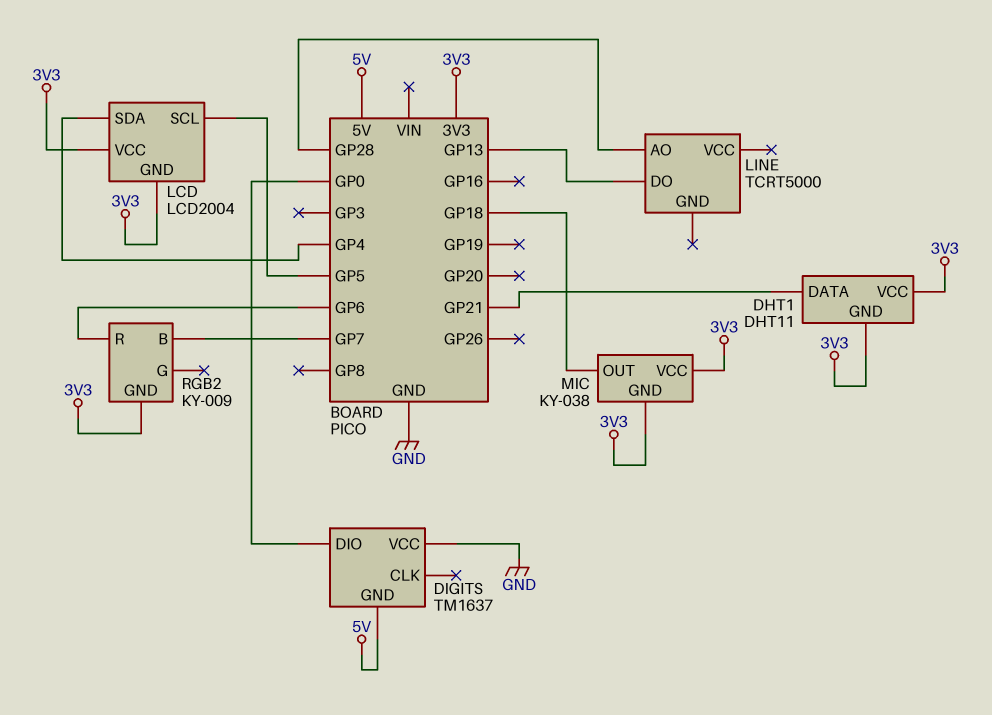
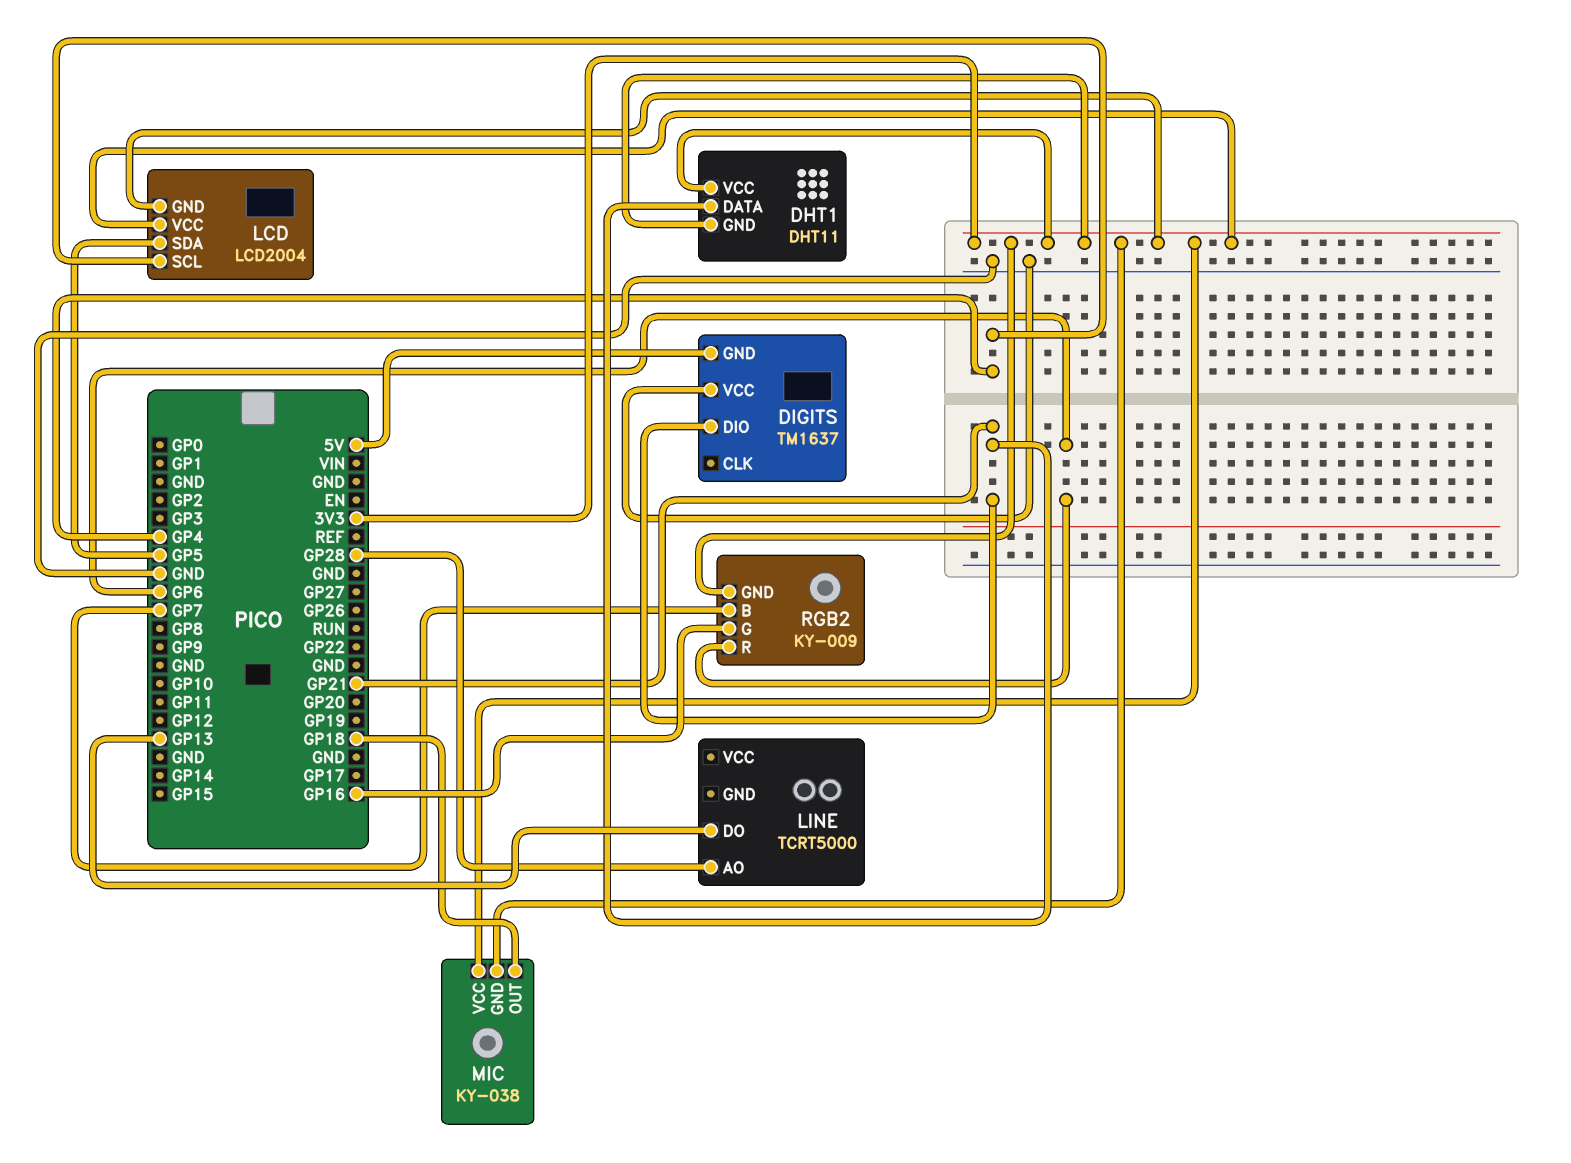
DIGITS pin DIO: GP0 -> GP21
LCD pin SCL: GP5 -> GP4
LCD pin SDA: GP4 -> GP5
RGB2 pin G: none -> GP16

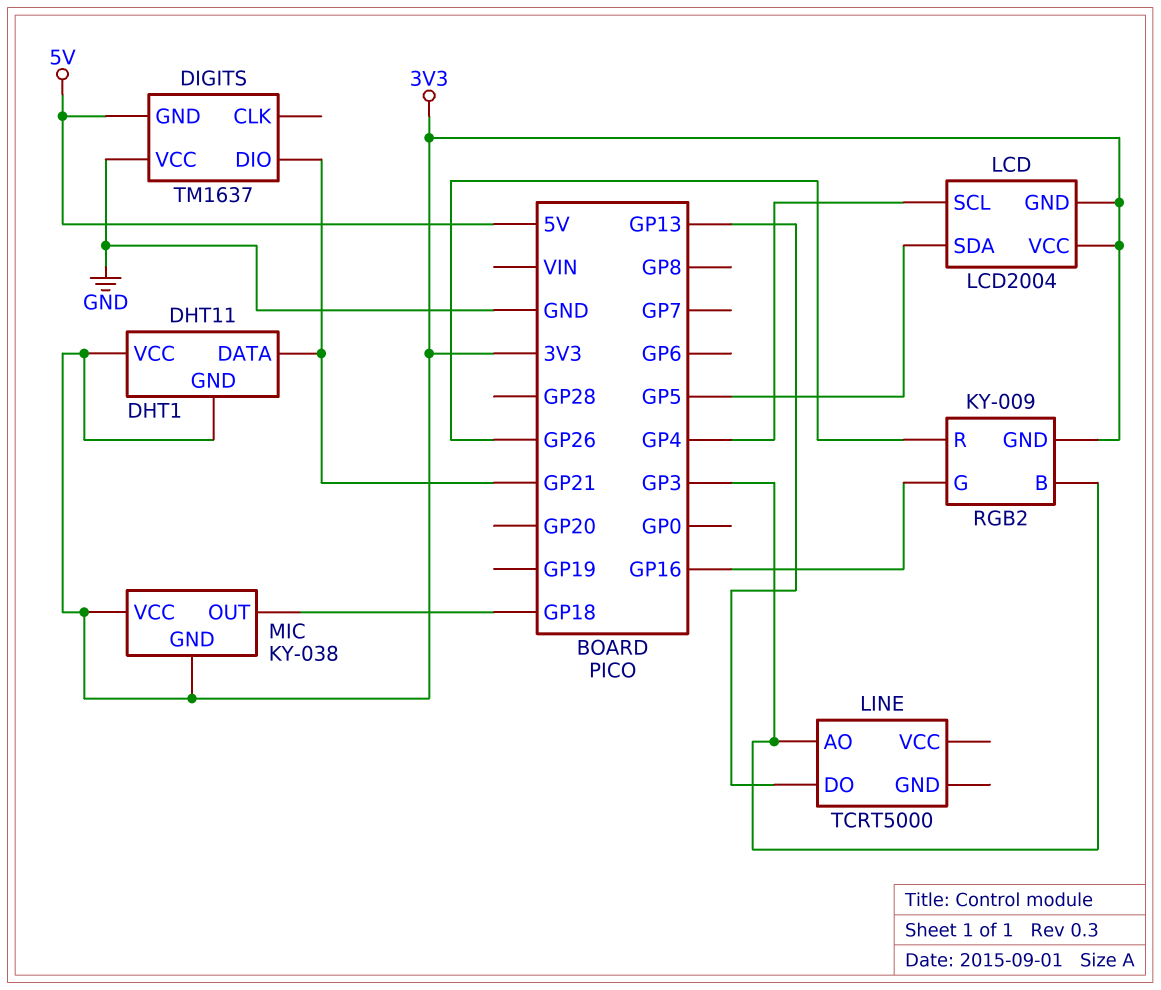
LINE pin AO: GP28 -> GP3
RGB2 pin B: GP7 -> GP3
RGB2 pin R: GP6 -> GP26

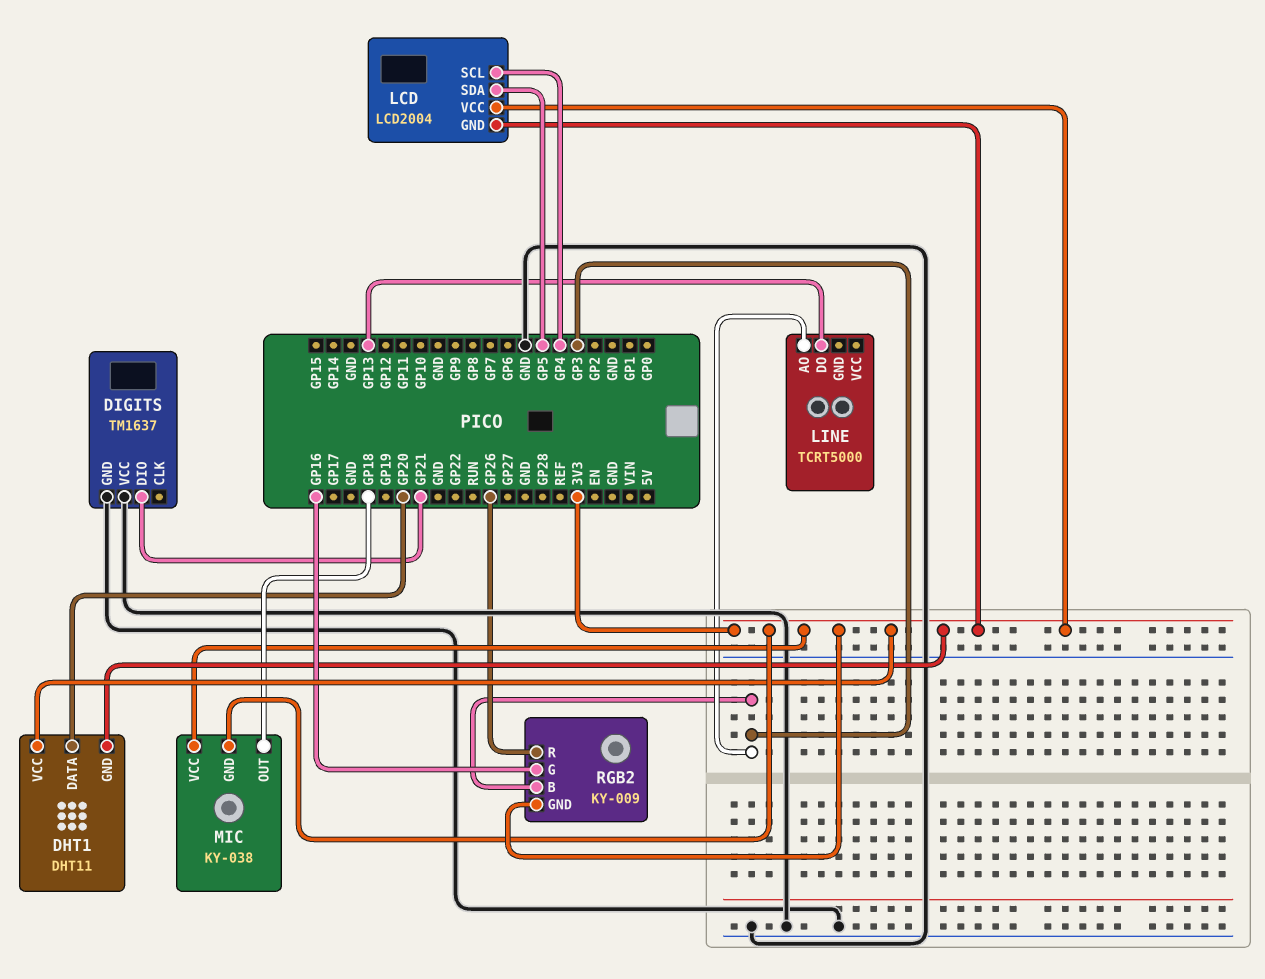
DHT1 pin DATA: GP21 -> GP20
DIGITS pin GND: 5V -> GND

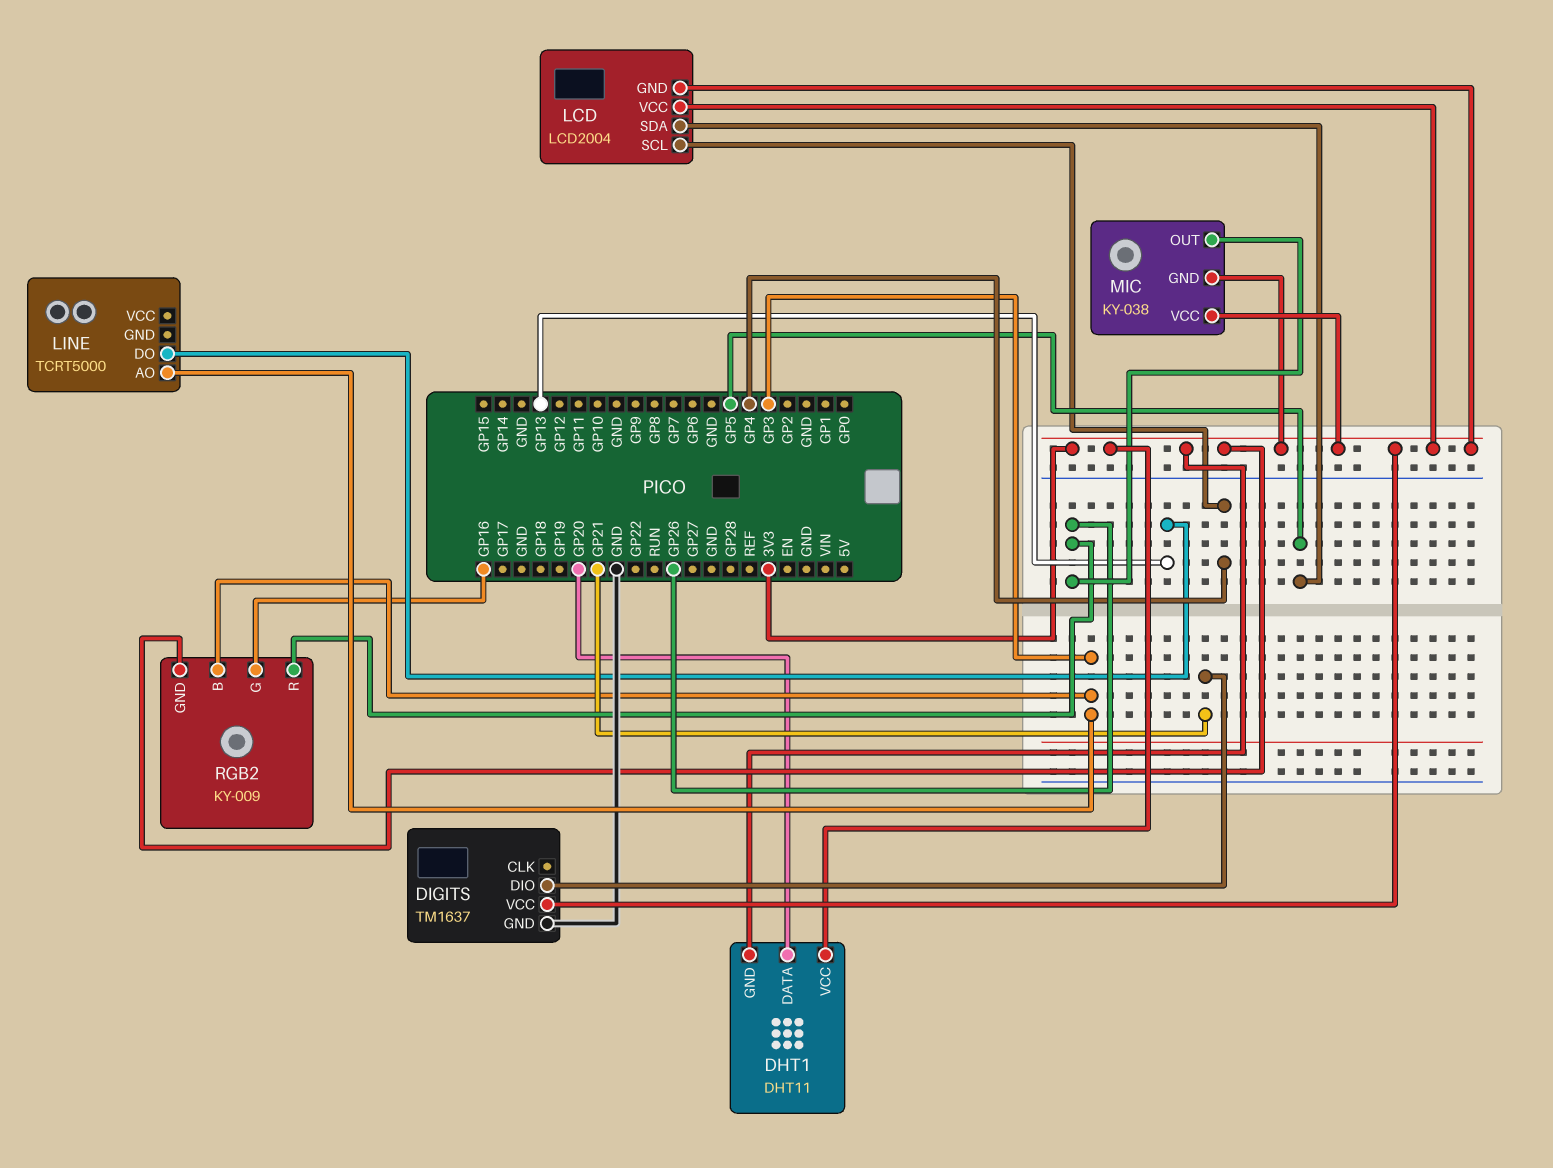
DIGITS pin VCC: GND -> 3V3
MIC pin OUT: GP18 -> GP26

